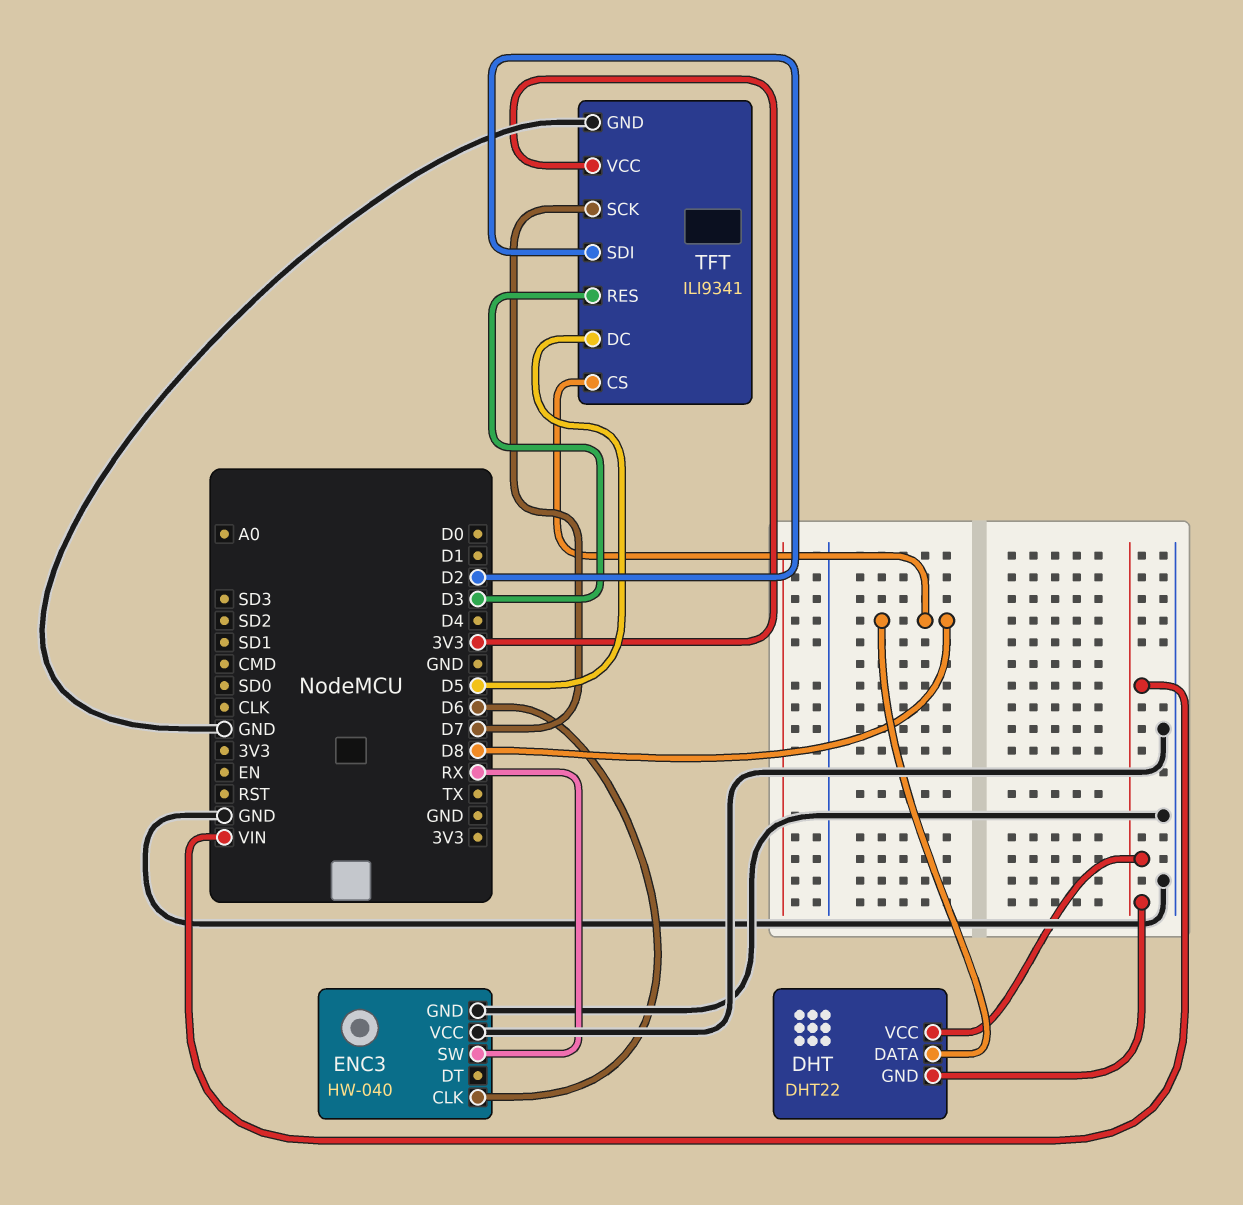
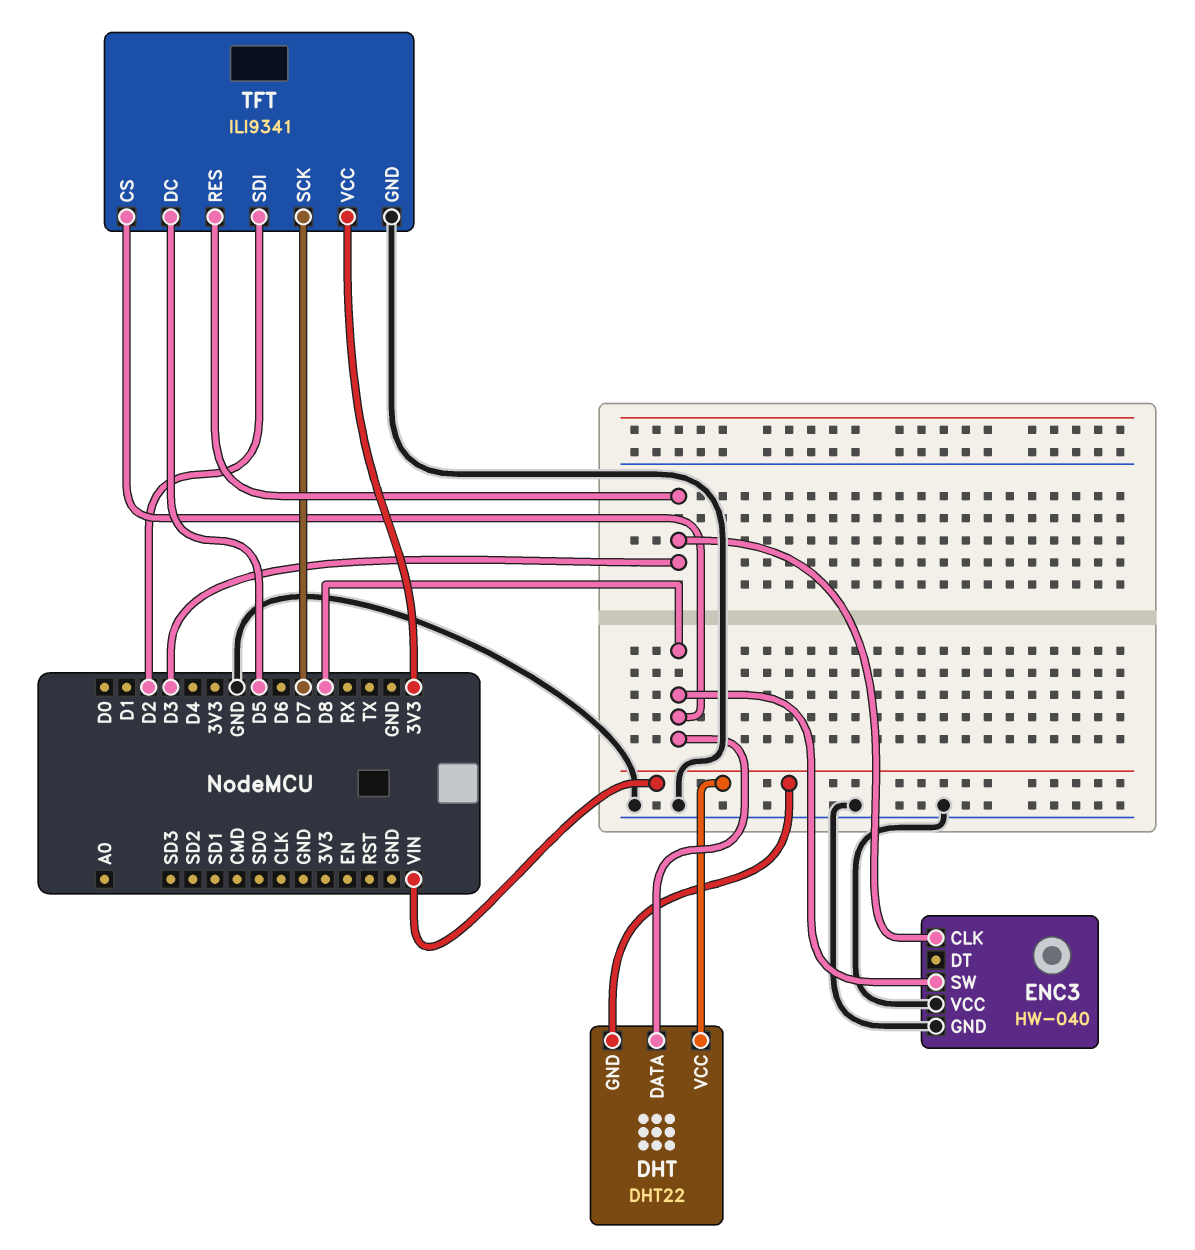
ENC3 pin CLK: D6 -> D3
ENC3 pin SW: RX -> D8

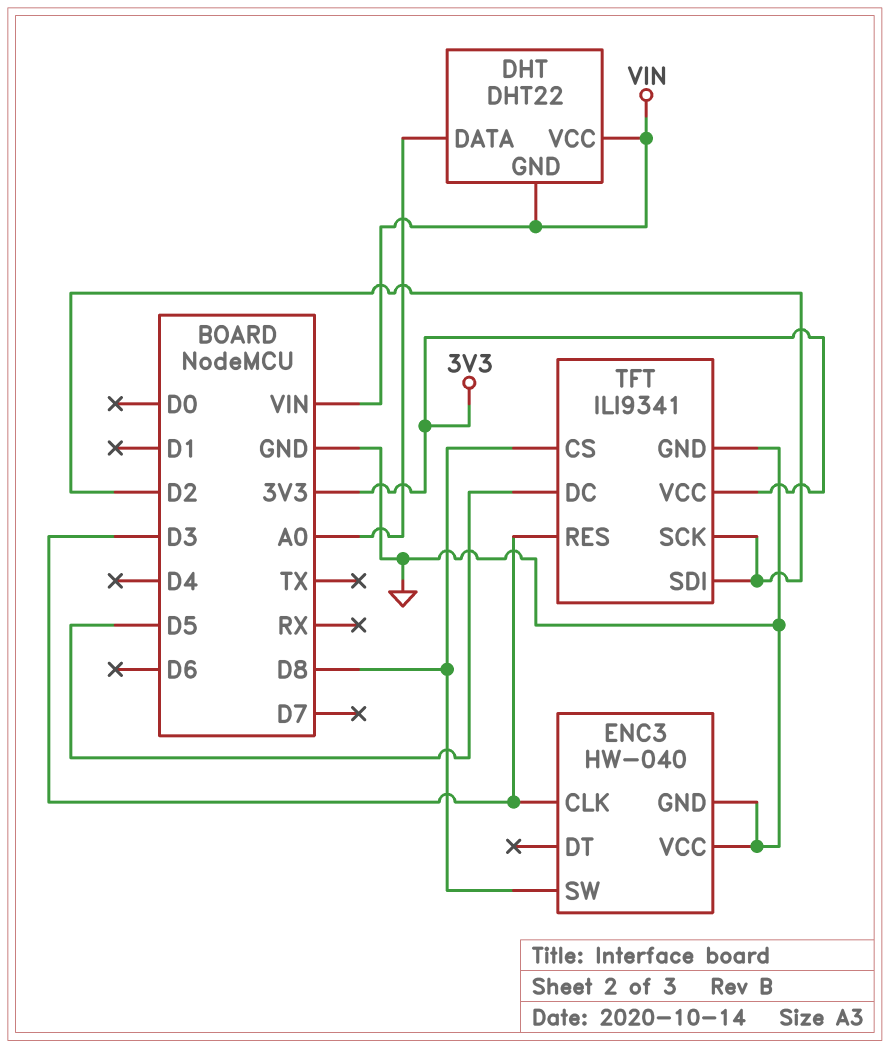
DHT pin DATA: D8 -> A0
TFT pin SCK: D7 -> D2

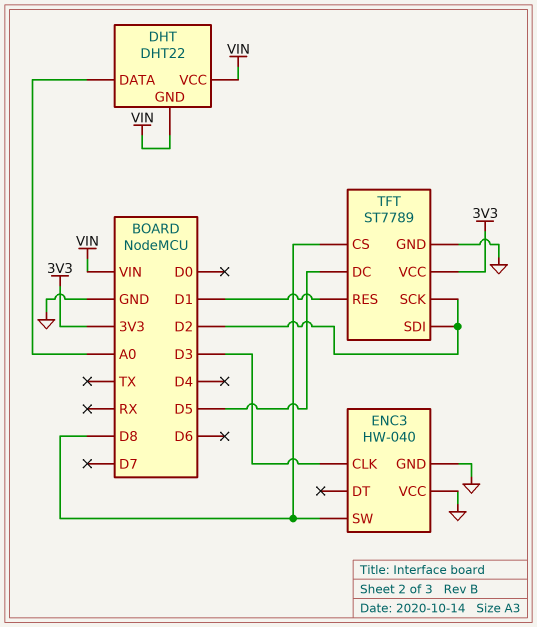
TFT: ILI9341 -> ST7789
TFT pin RES: D3 -> D1

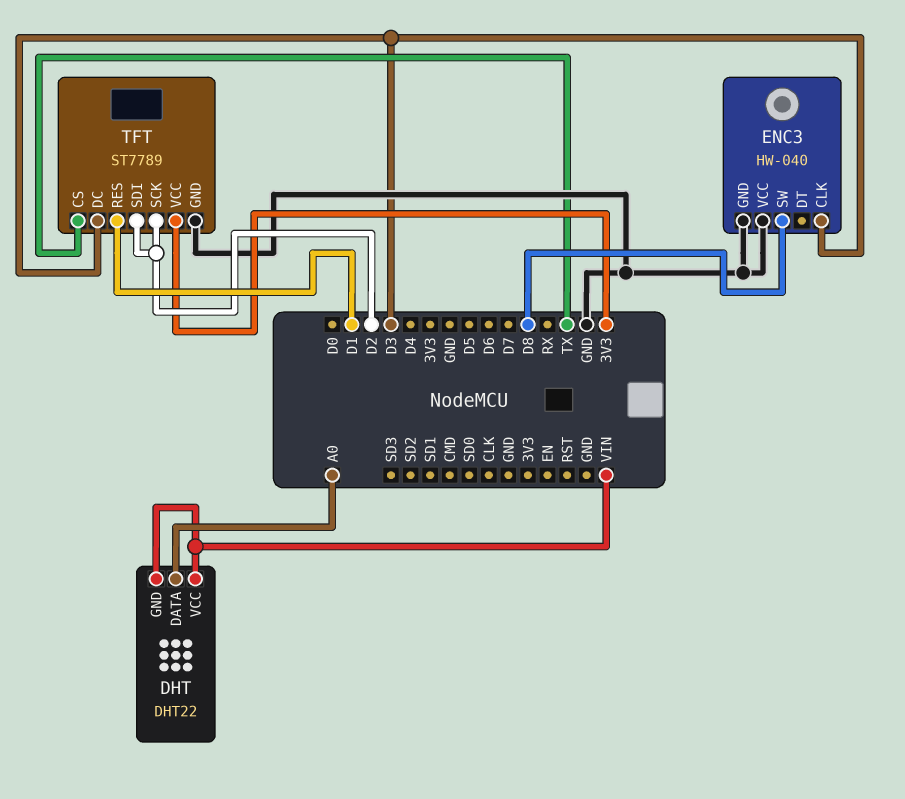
TFT pin CS: D8 -> TX
TFT pin DC: D5 -> D3

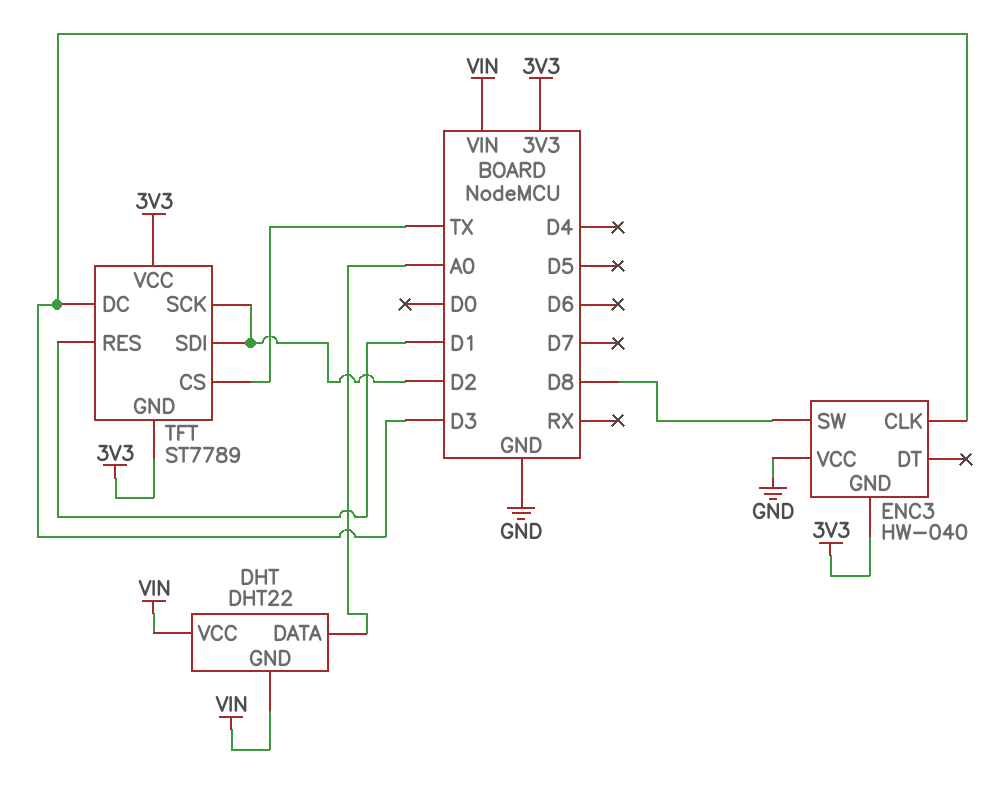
ENC3 pin GND: GND -> 3V3
TFT pin GND: GND -> 3V3

